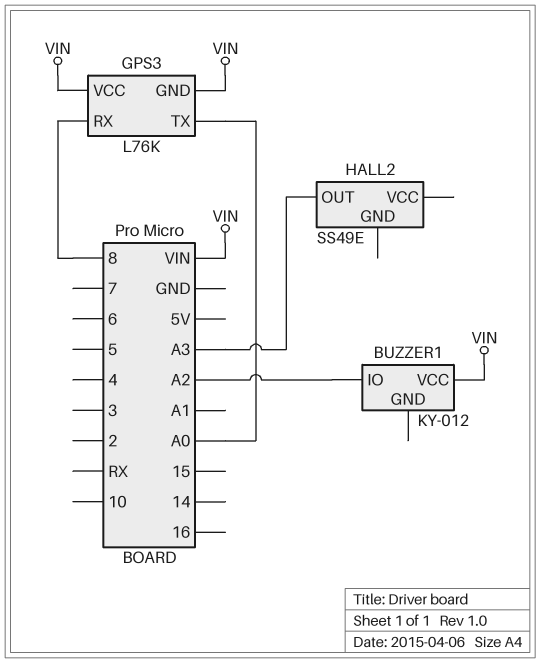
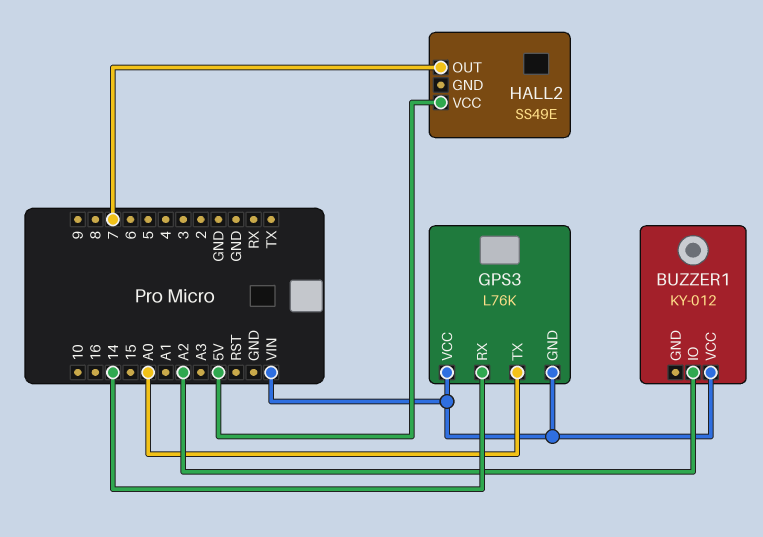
GPS3 pin RX: 8 -> 14
HALL2 pin OUT: A3 -> 7
HALL2 pin VCC: none -> 5V

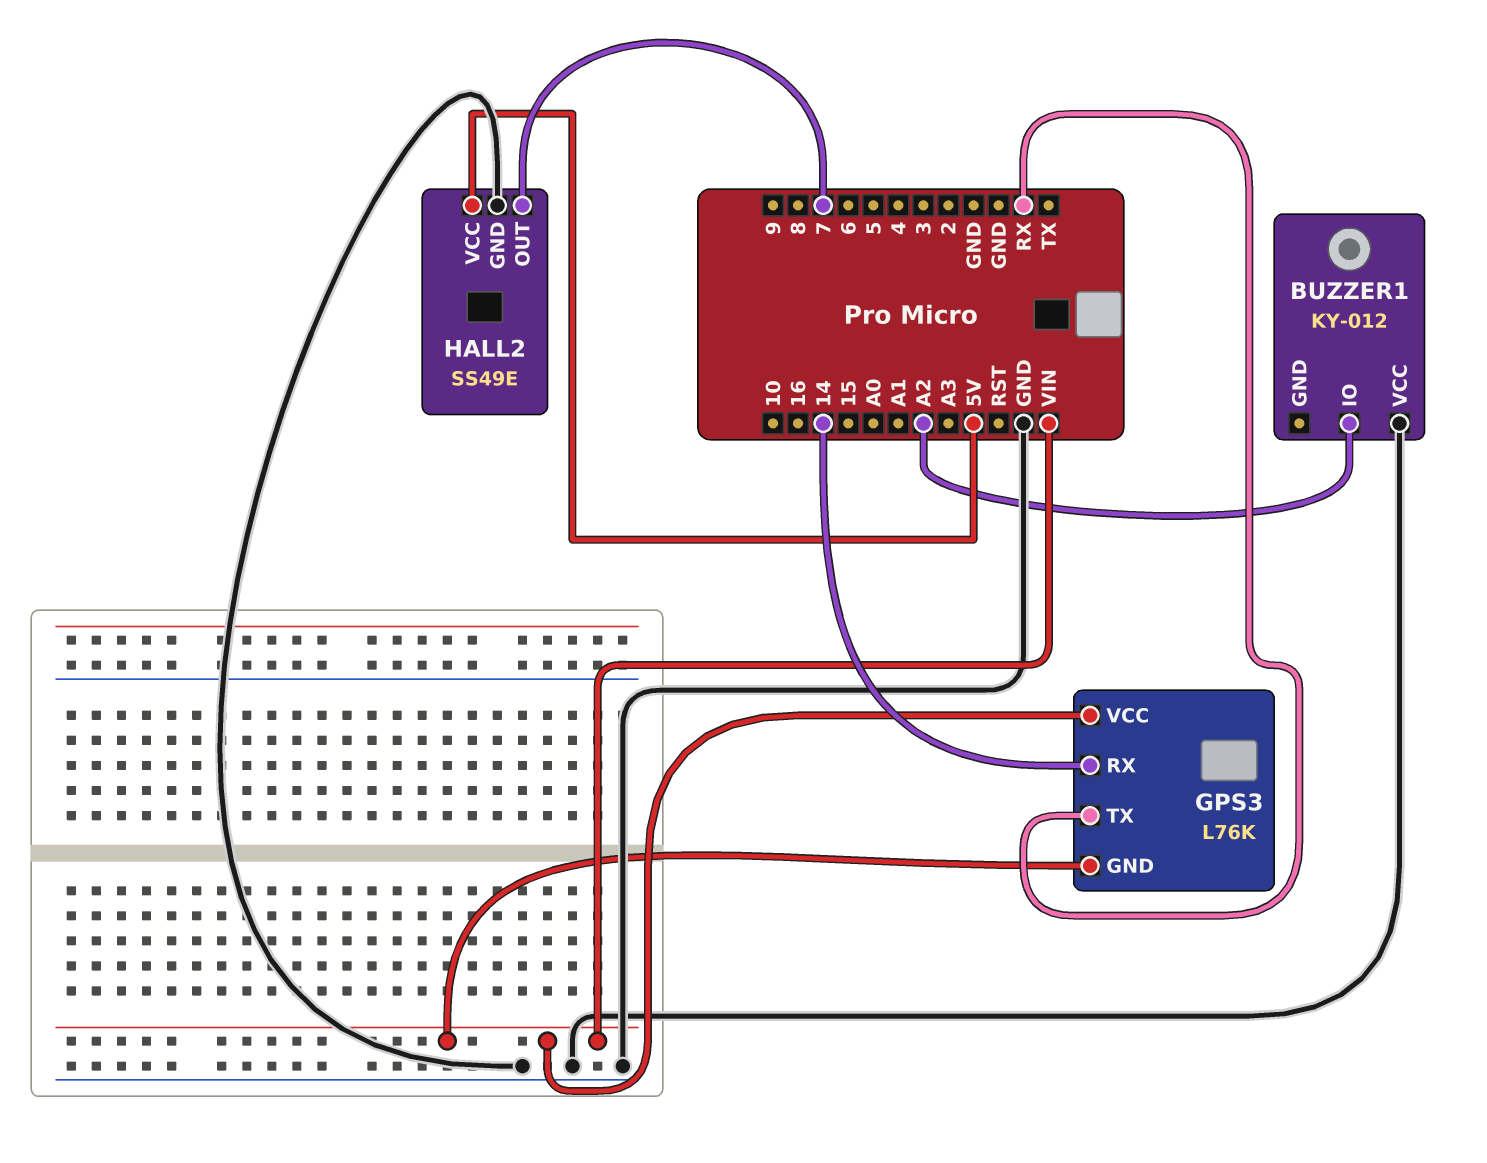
BUZZER1 pin VCC: VIN -> GND
GPS3 pin TX: A0 -> RX
HALL2 pin GND: none -> GND

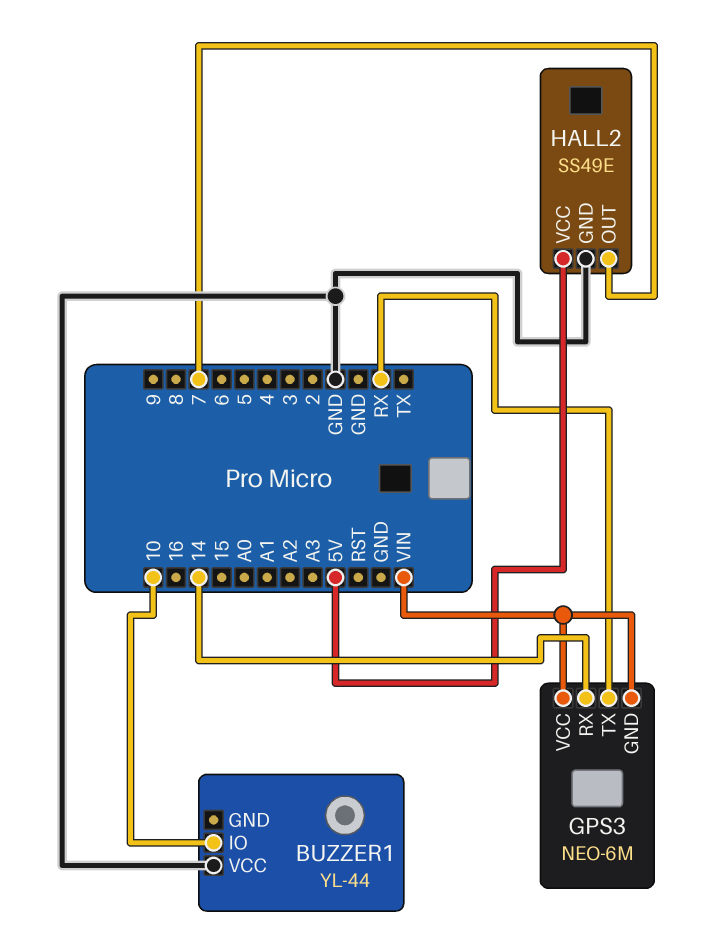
BUZZER1: KY-012 -> YL-44
BUZZER1 pin IO: A2 -> 10
GPS3: L76K -> NEO-6M

